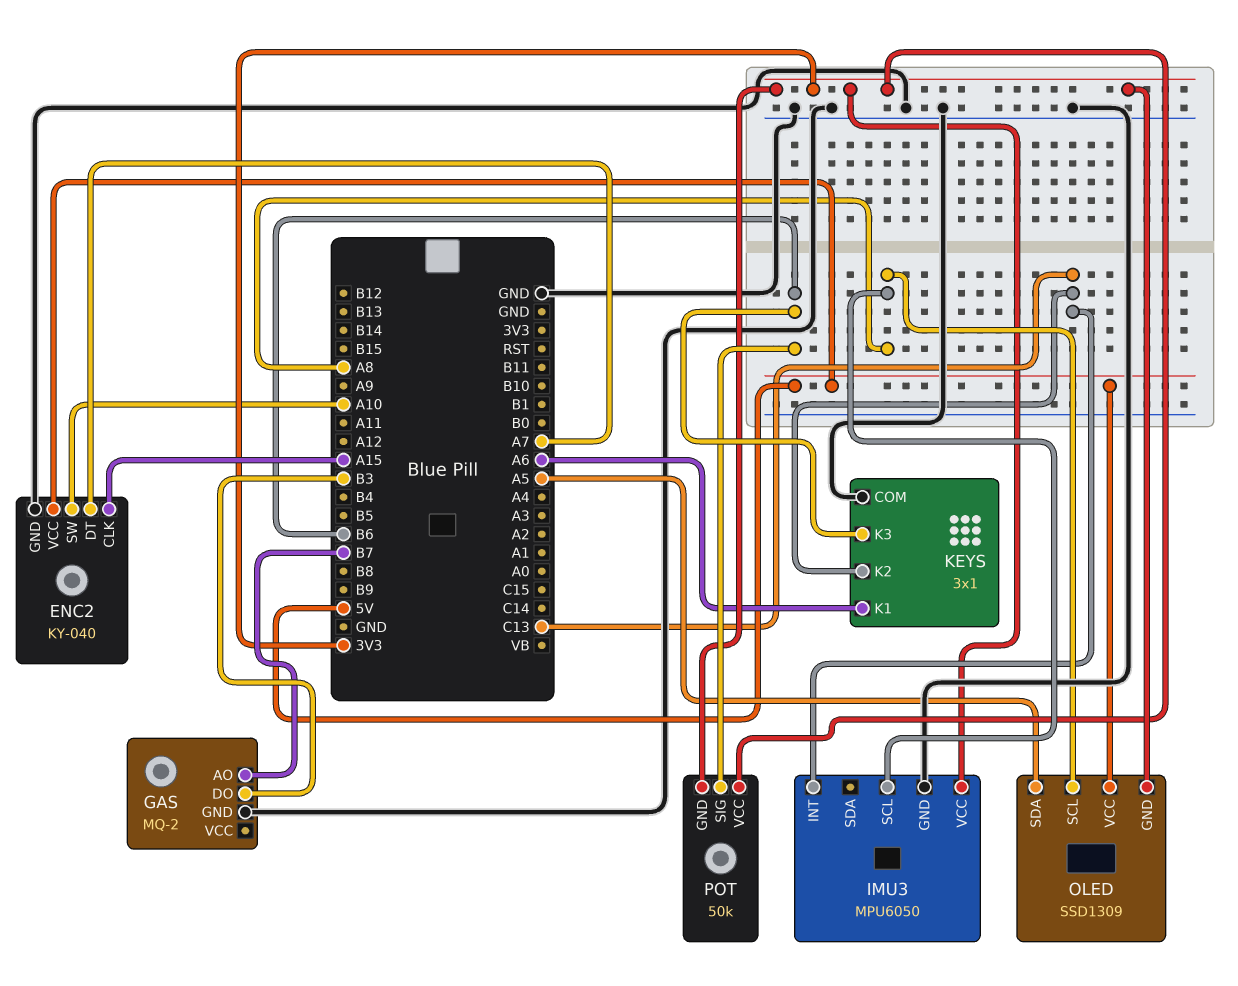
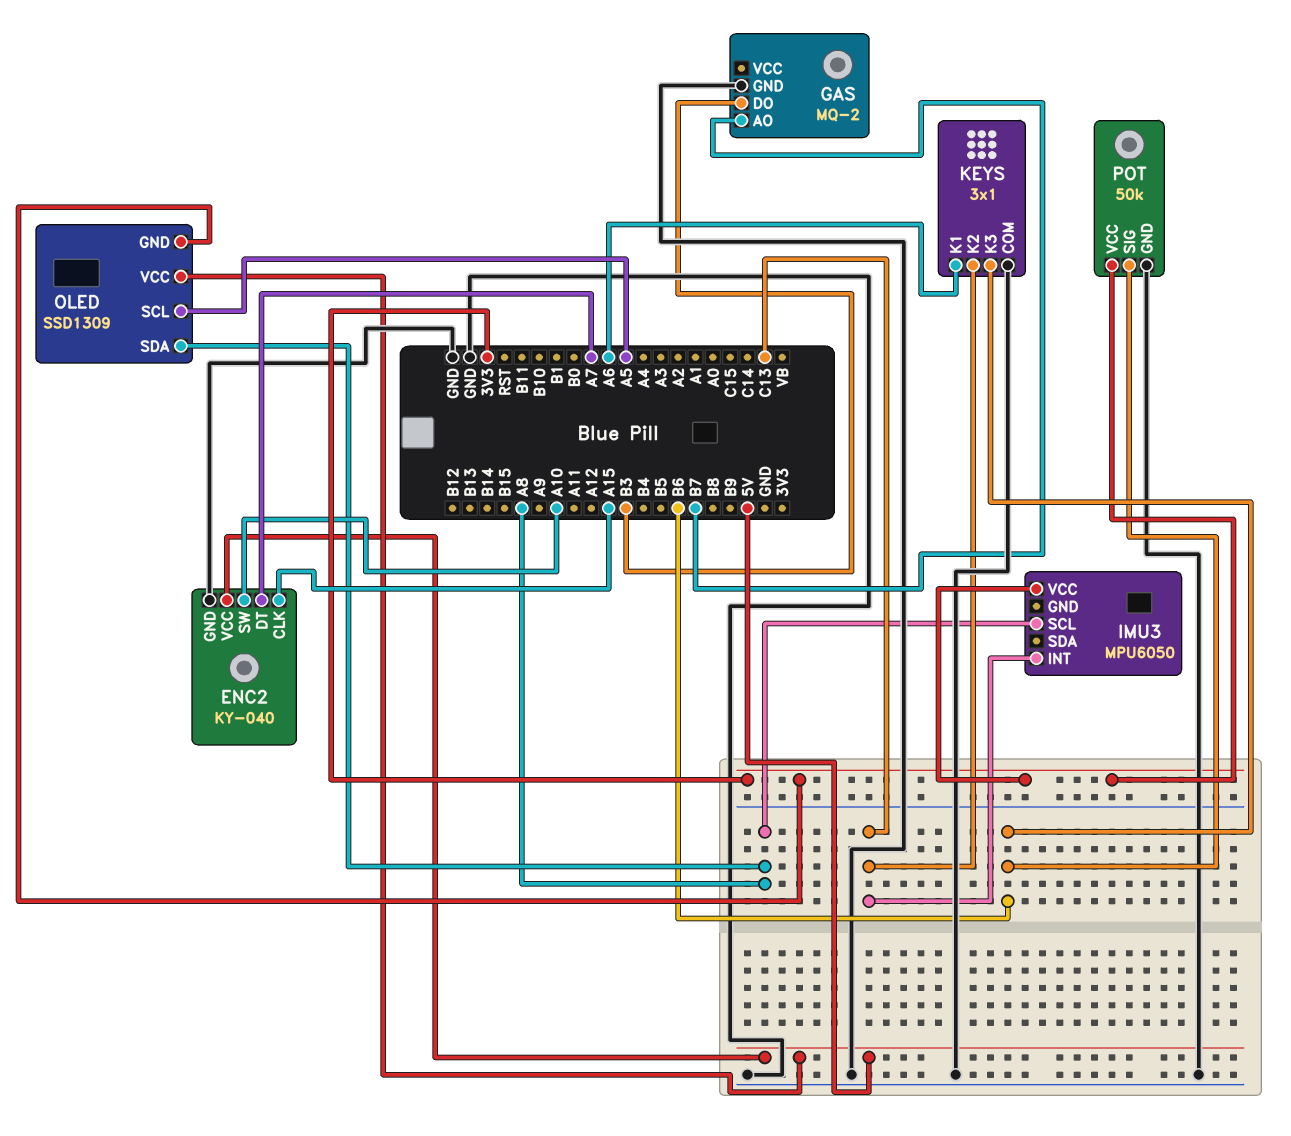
IMU3 pin GND: GND -> none
OLED pin SCL: A8 -> A5
OLED pin SDA: A5 -> A8
POT pin GND: 3V3 -> GND

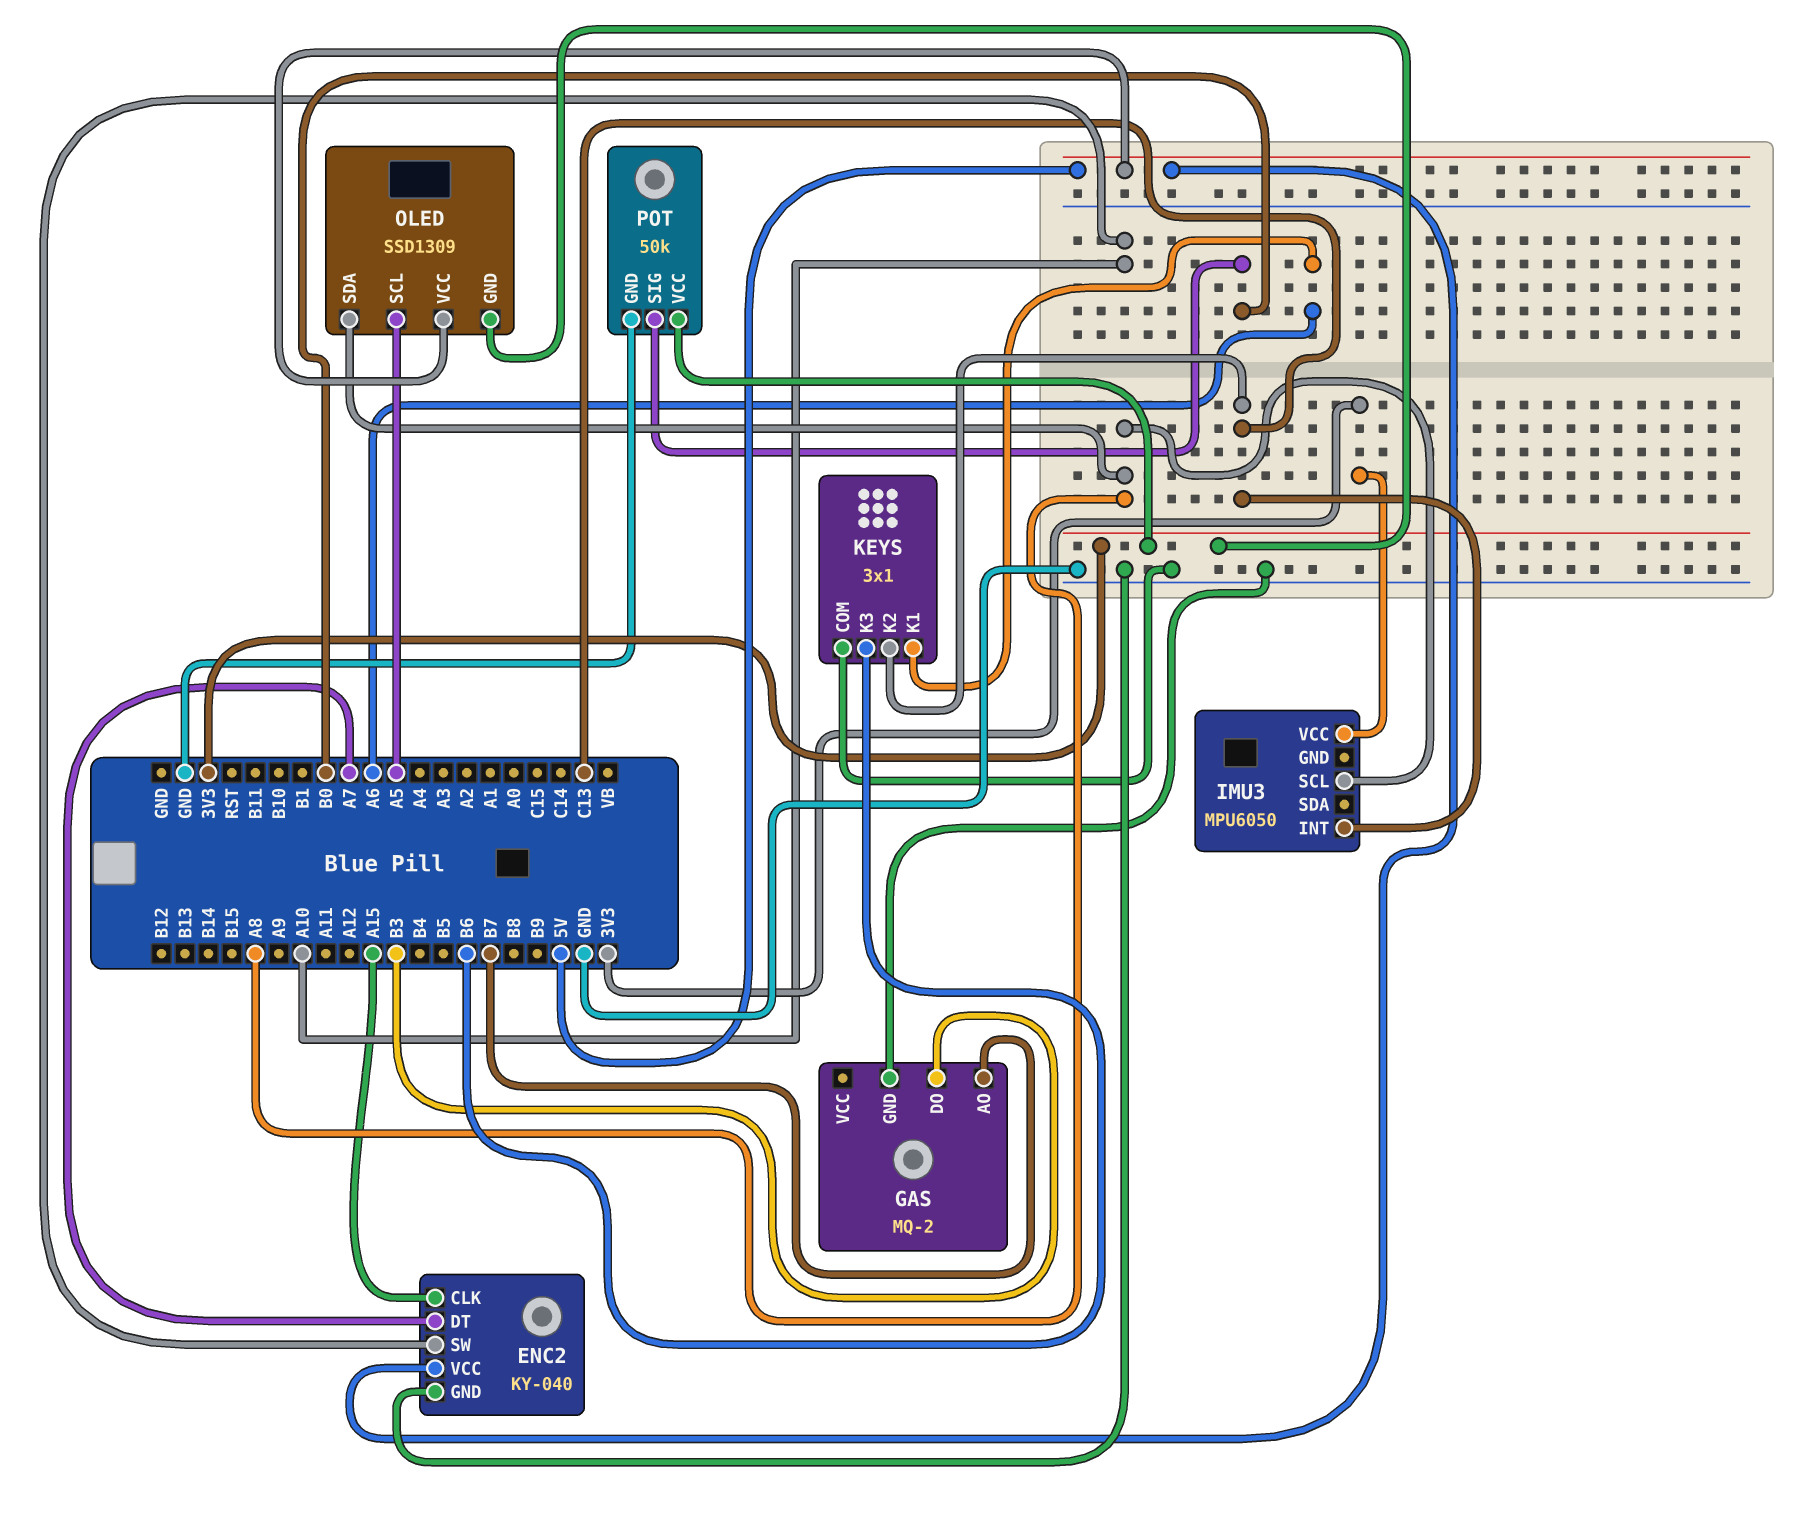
POT pin SIG: B6 -> B0

